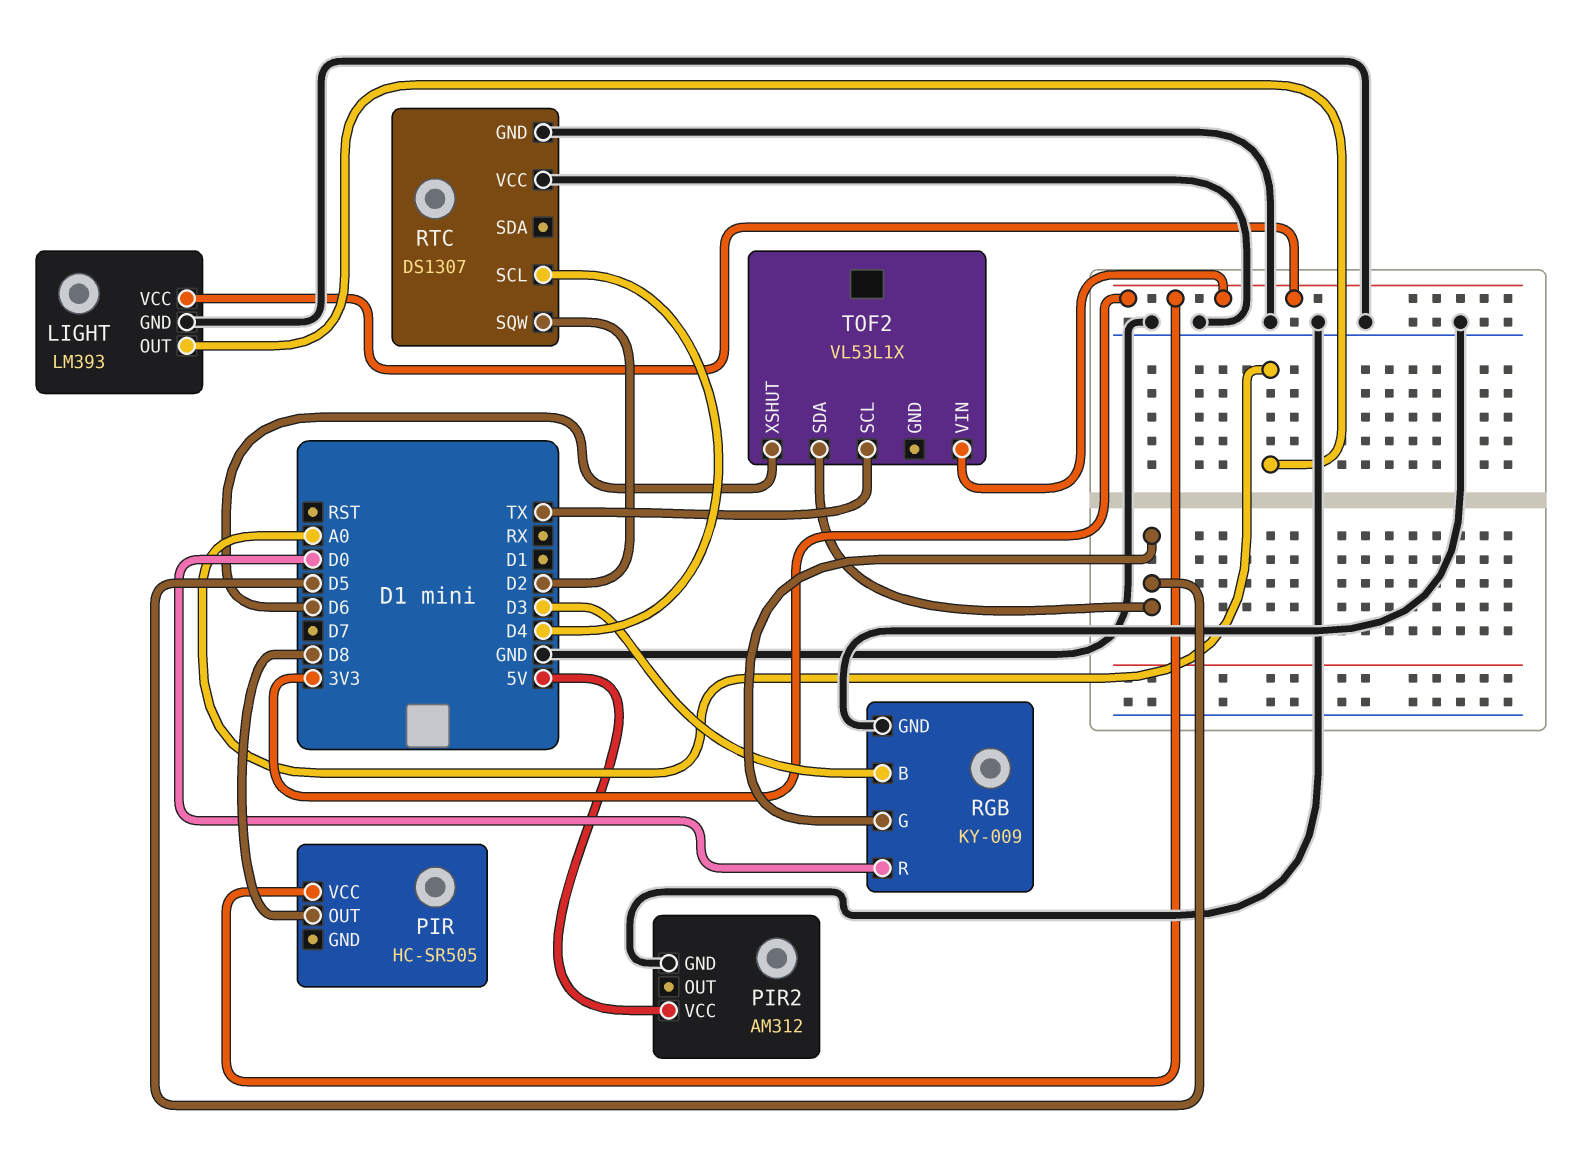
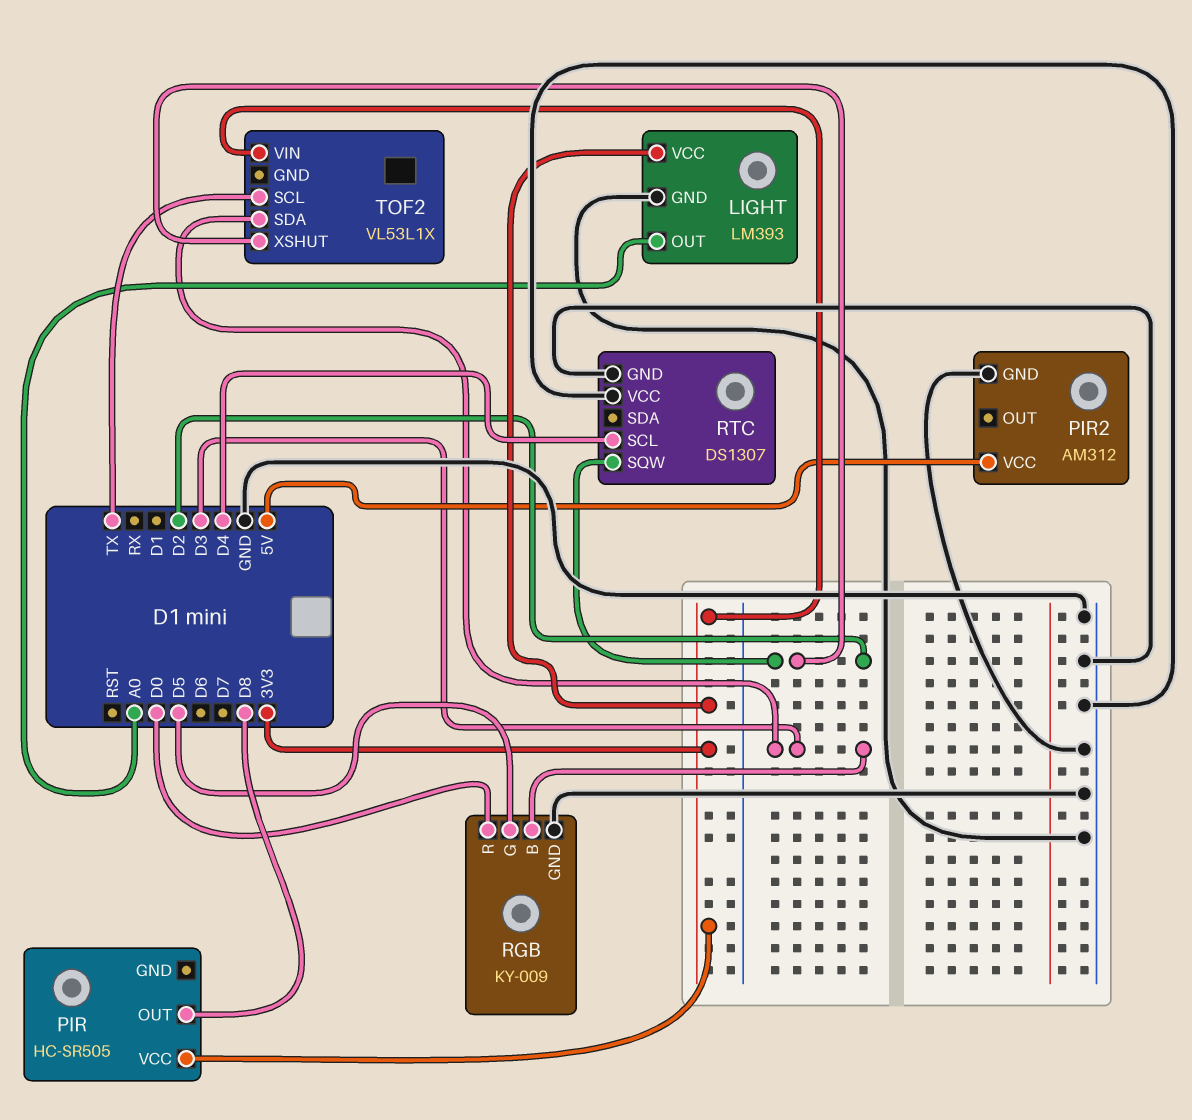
TOF2 pin SDA: D5 -> D3
TOF2 pin XSHUT: D6 -> D2

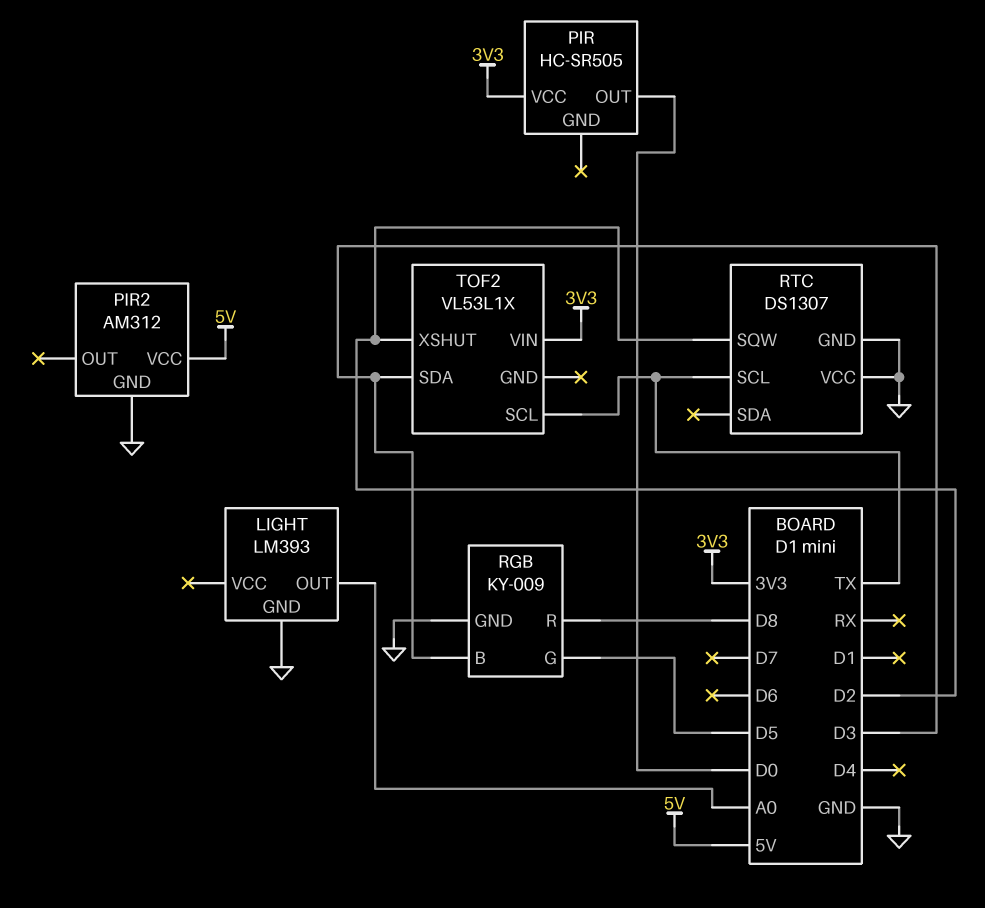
LIGHT pin VCC: 3V3 -> none
PIR pin OUT: D8 -> D0
RGB pin R: D0 -> D8
RTC pin SCL: D4 -> TX

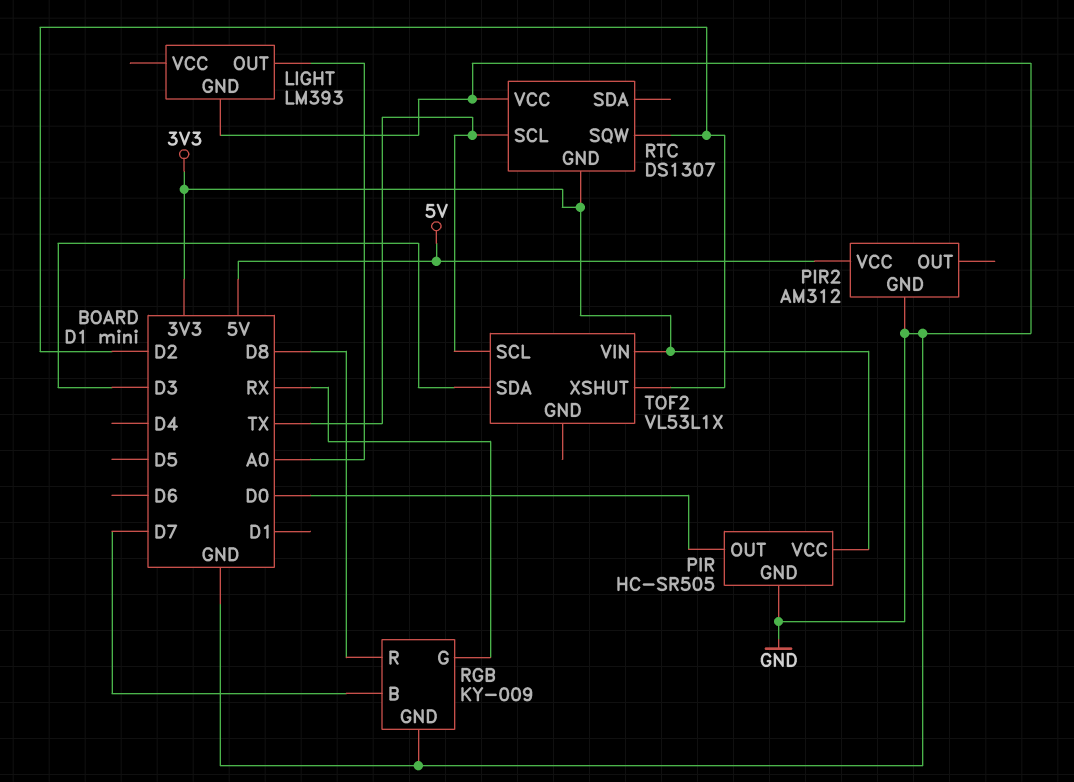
PIR pin GND: none -> GND
RGB pin B: D3 -> D7
RGB pin G: D5 -> RX
RTC pin GND: GND -> 3V3

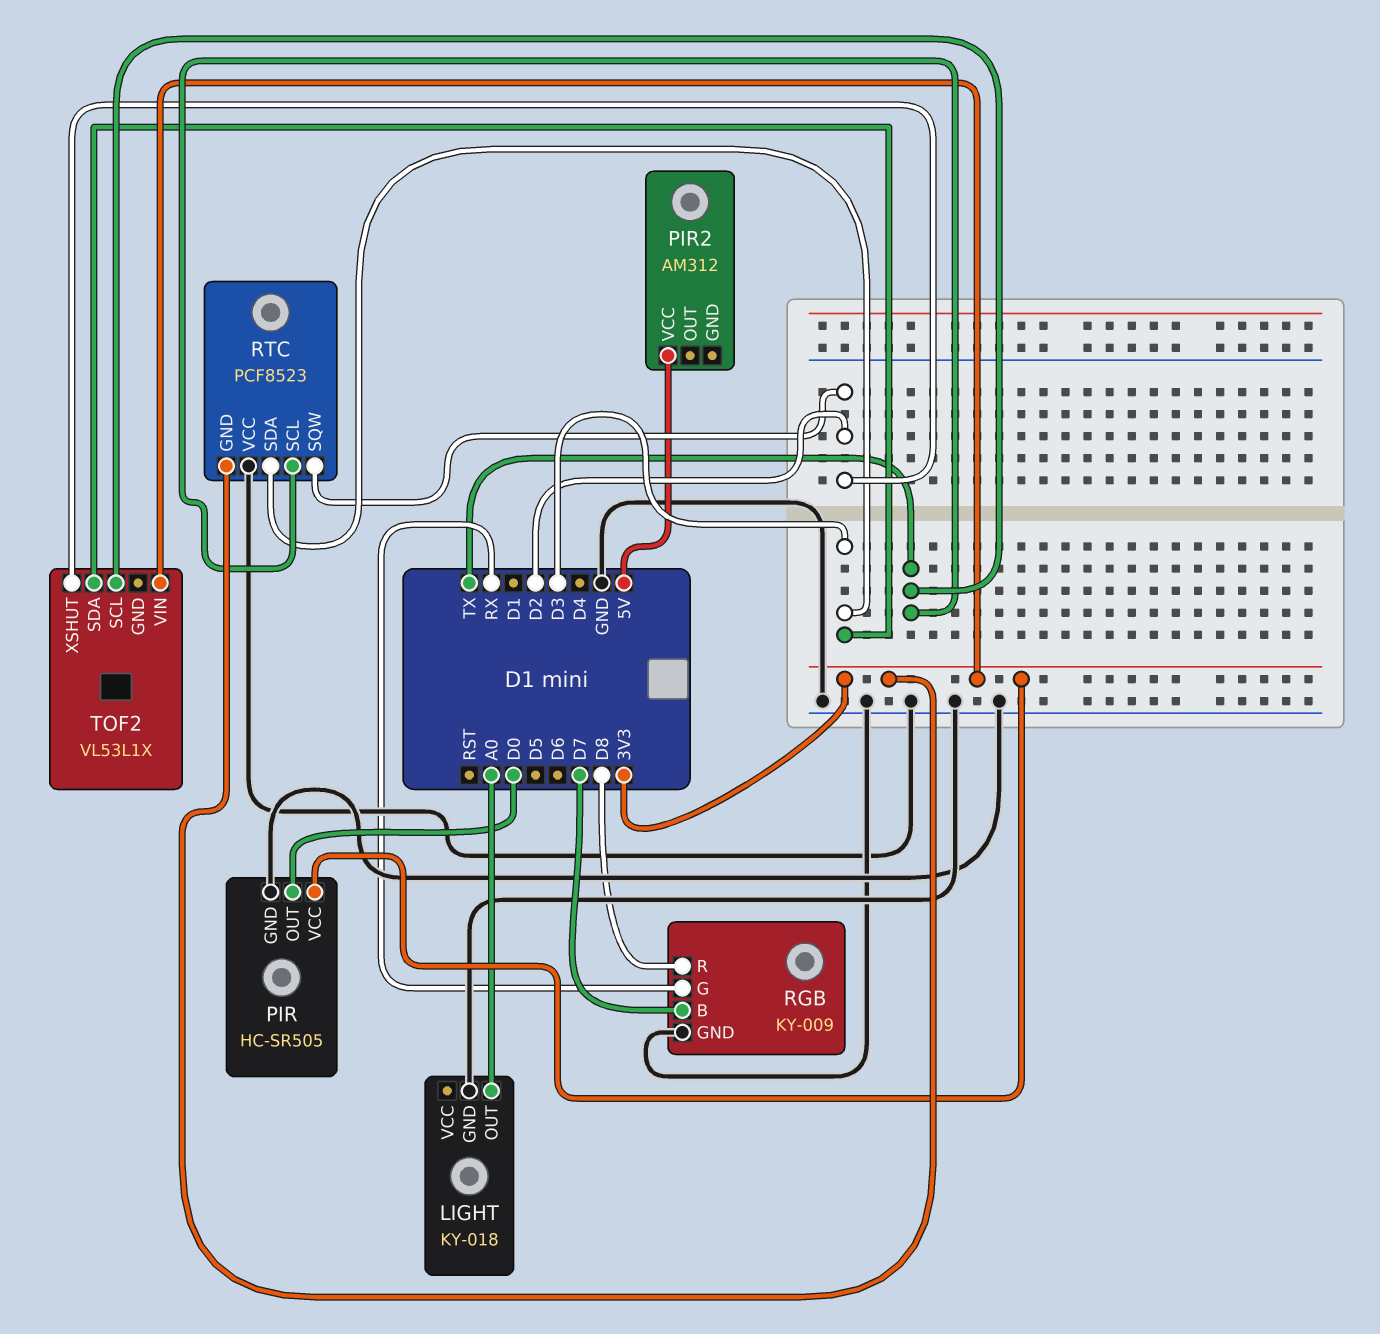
LIGHT: LM393 -> KY-018
PIR2 pin GND: GND -> none
RTC: DS1307 -> PCF8523
RTC pin SDA: none -> D3

